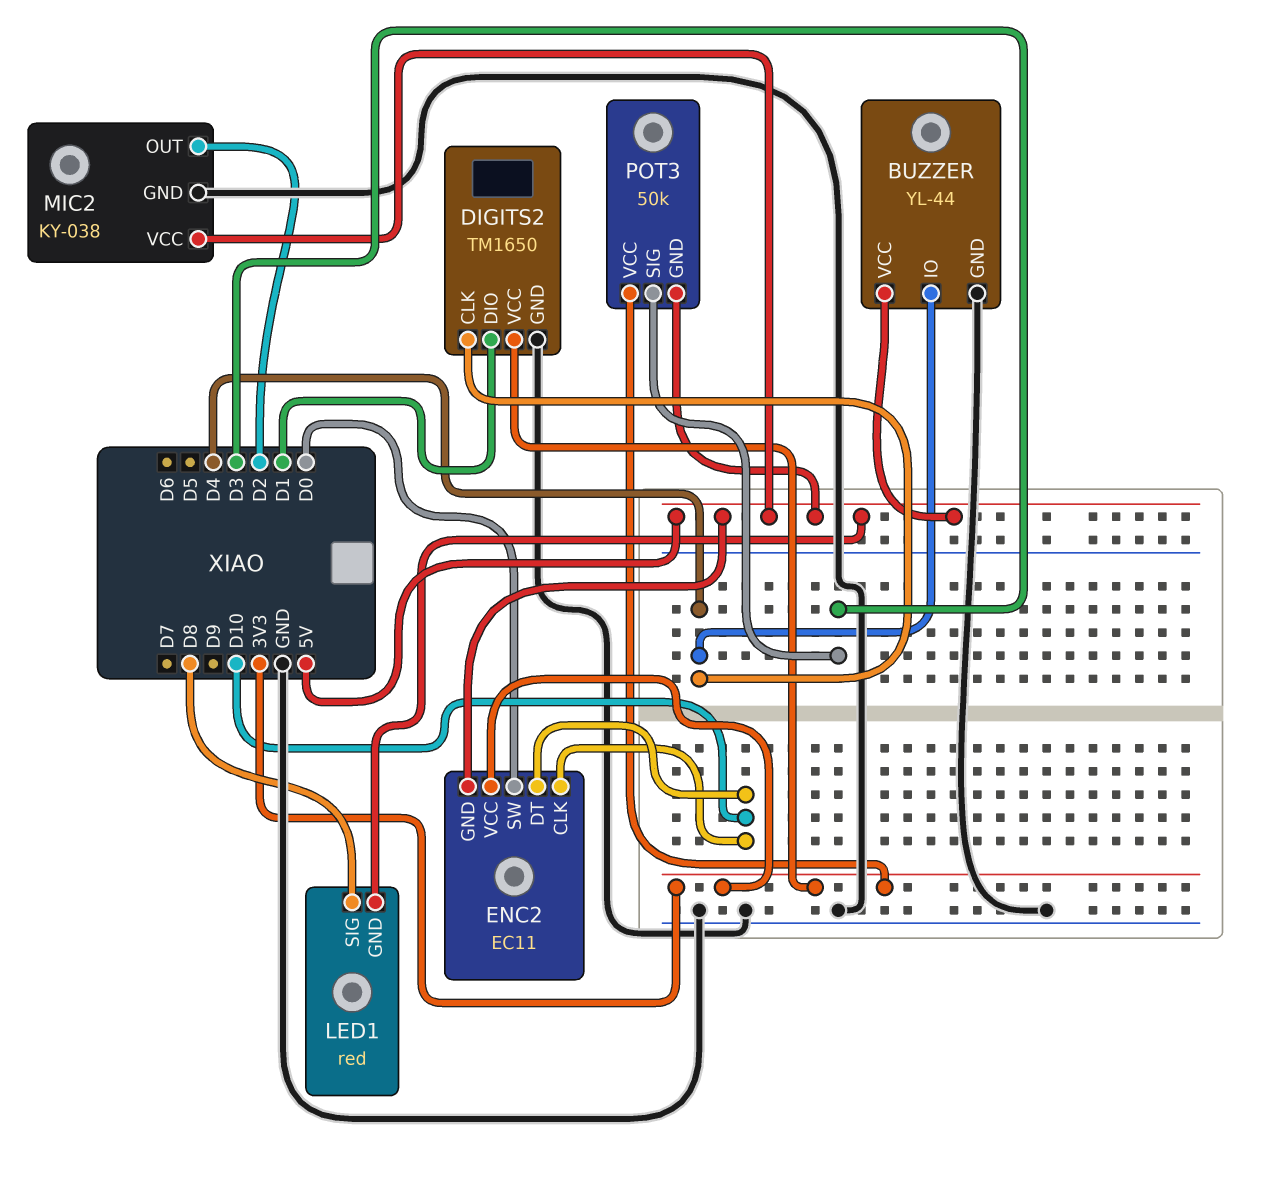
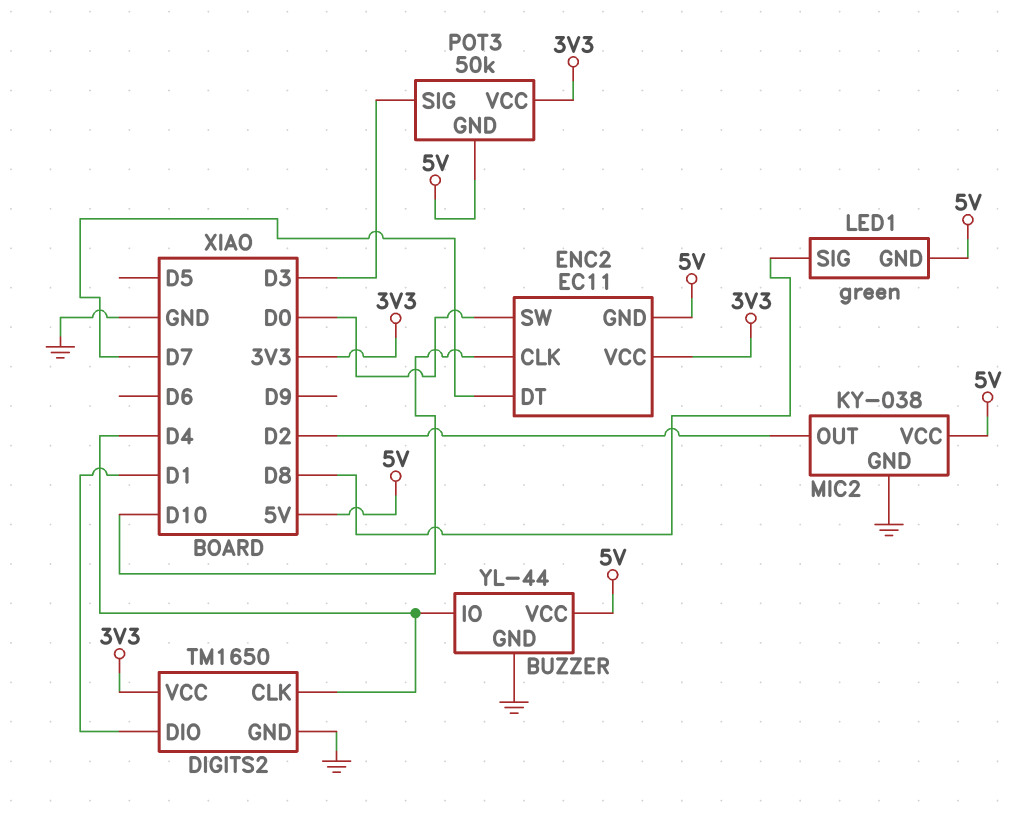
ENC2 pin DT: D10 -> D7
LED1: red -> green

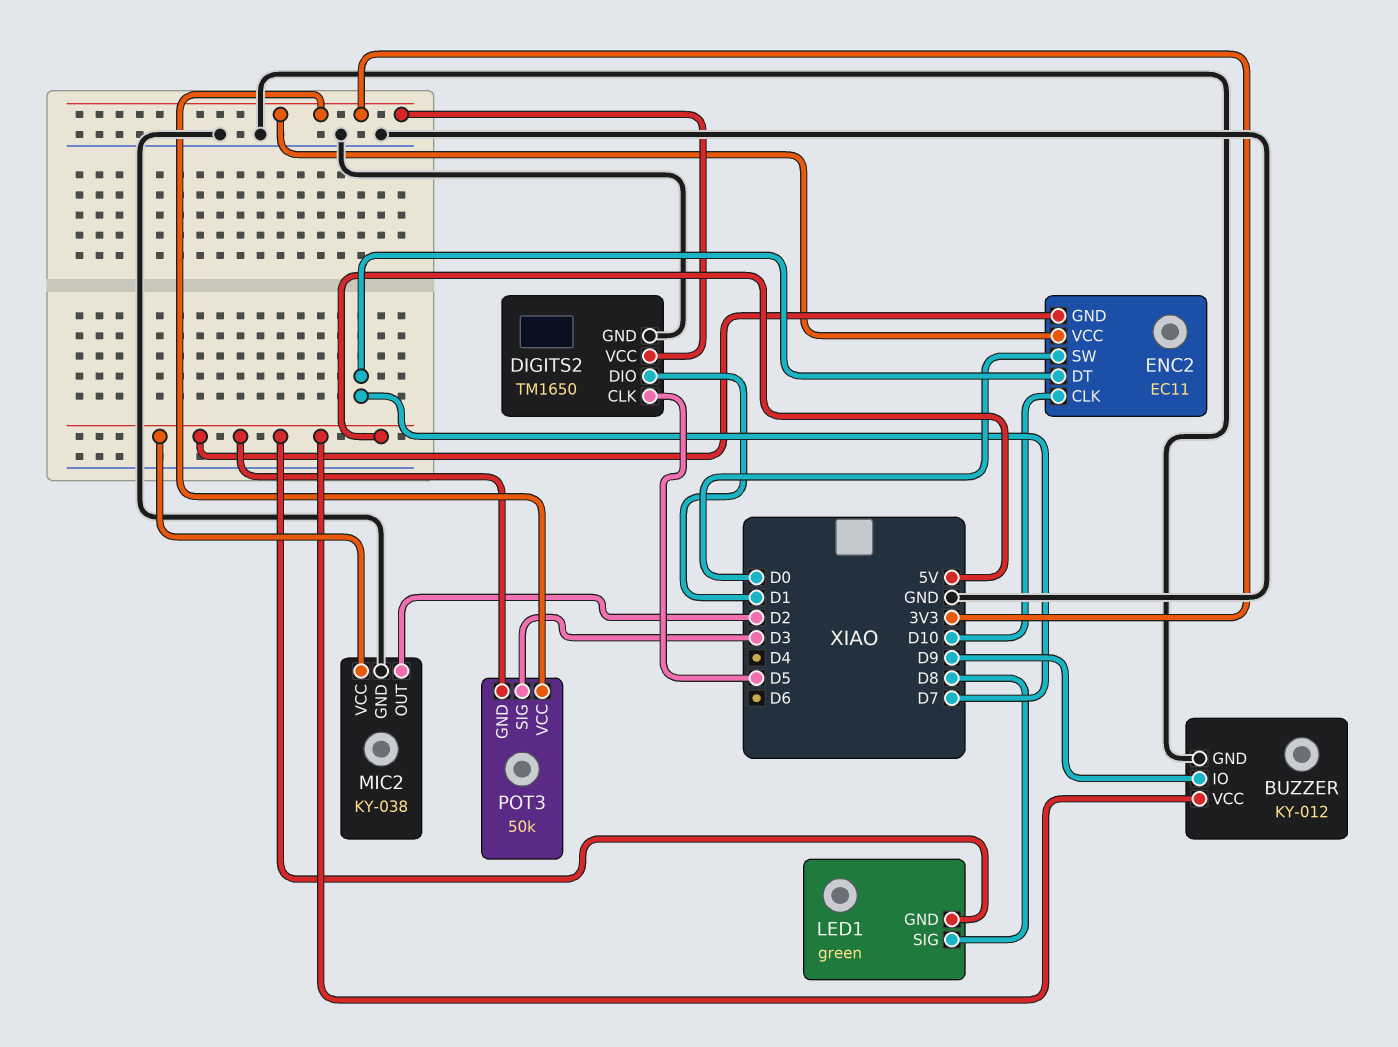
BUZZER: YL-44 -> KY-012
BUZZER pin IO: D4 -> D9
DIGITS2 pin CLK: D4 -> D5

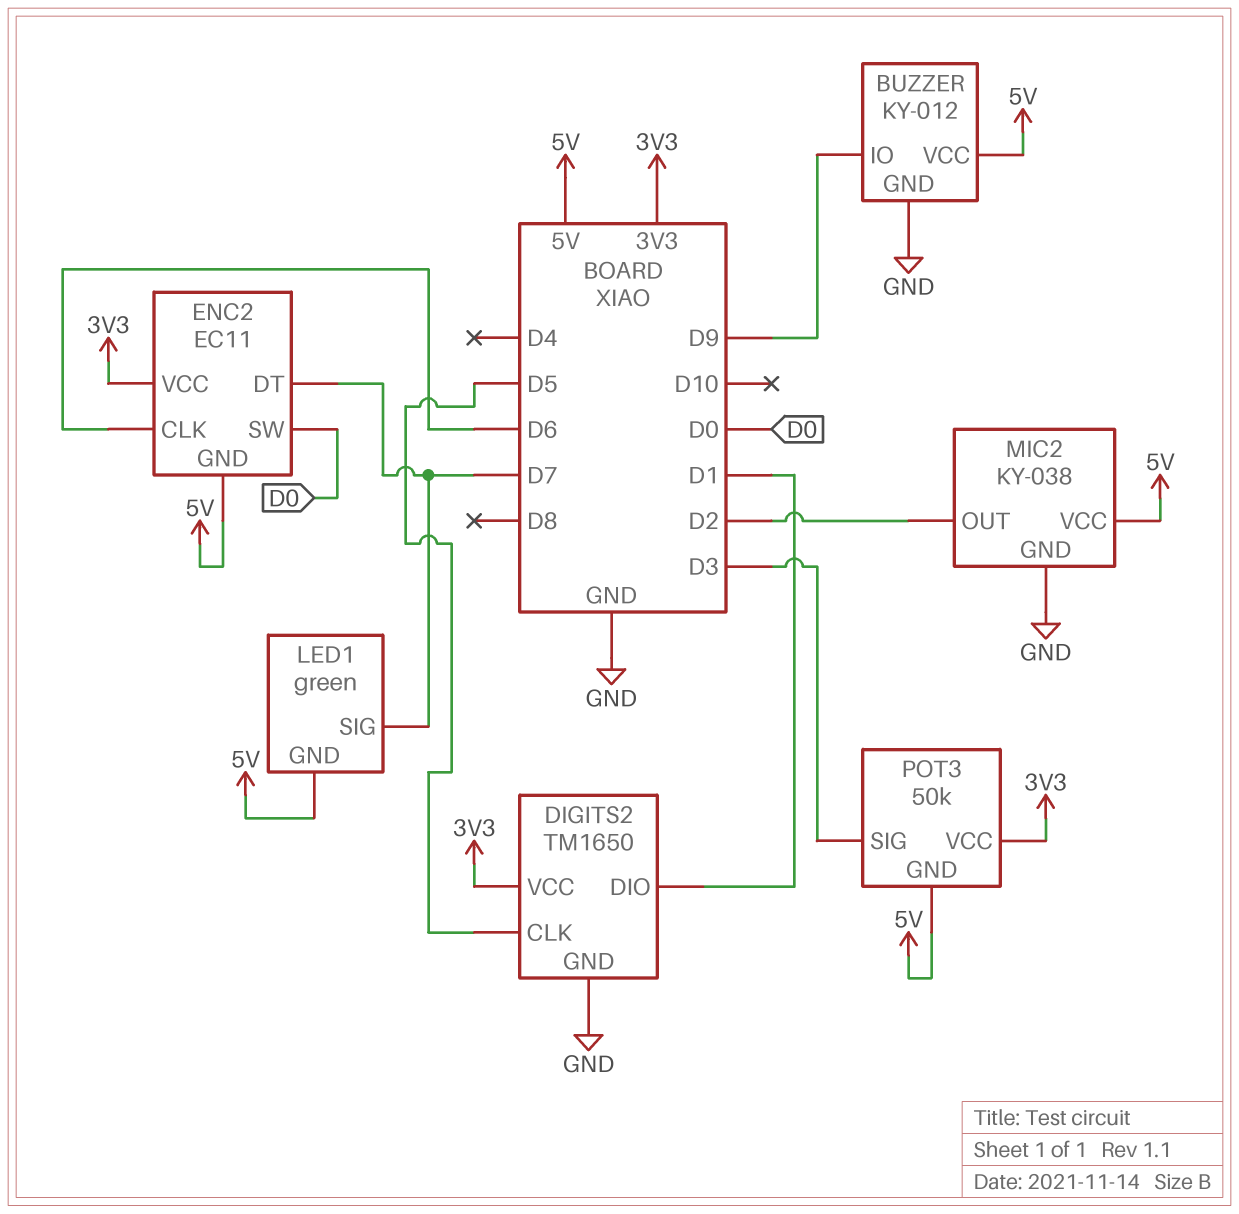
ENC2 pin CLK: D10 -> D6
LED1 pin SIG: D8 -> D7

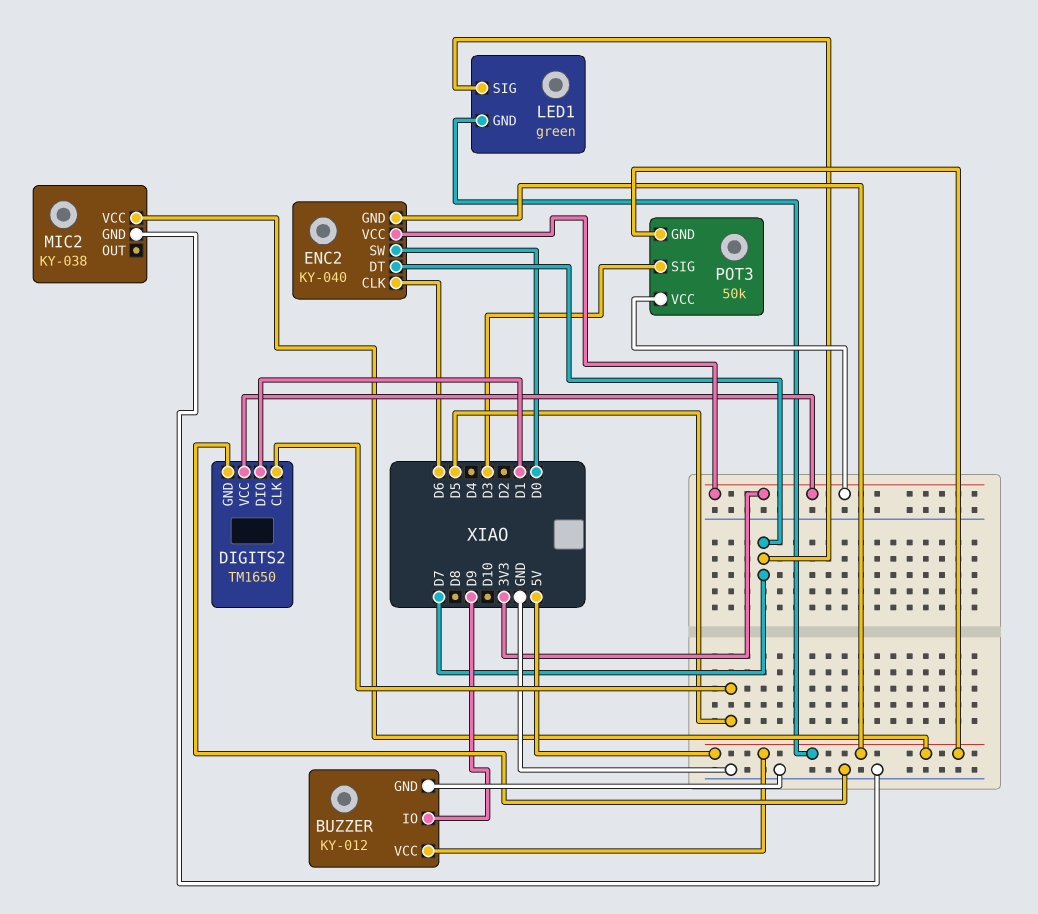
ENC2: EC11 -> KY-040
MIC2 pin OUT: D2 -> none

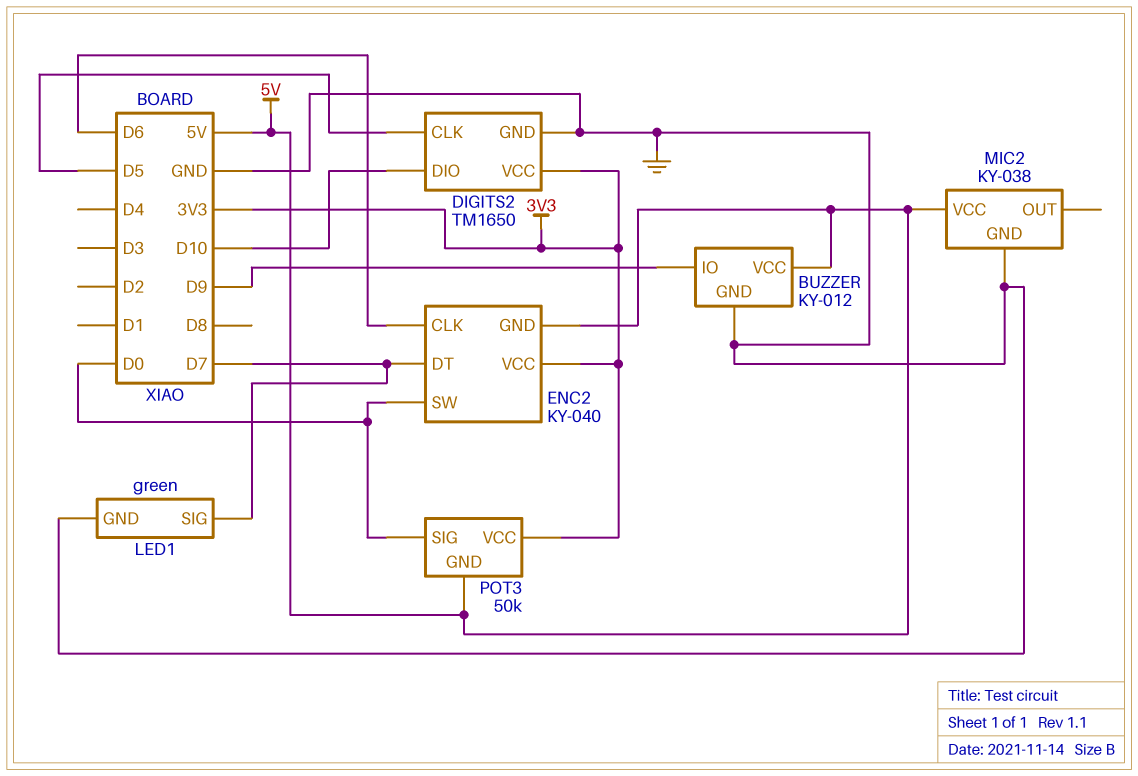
DIGITS2 pin DIO: D1 -> D10
LED1 pin GND: 5V -> GND
POT3 pin SIG: D3 -> D0

